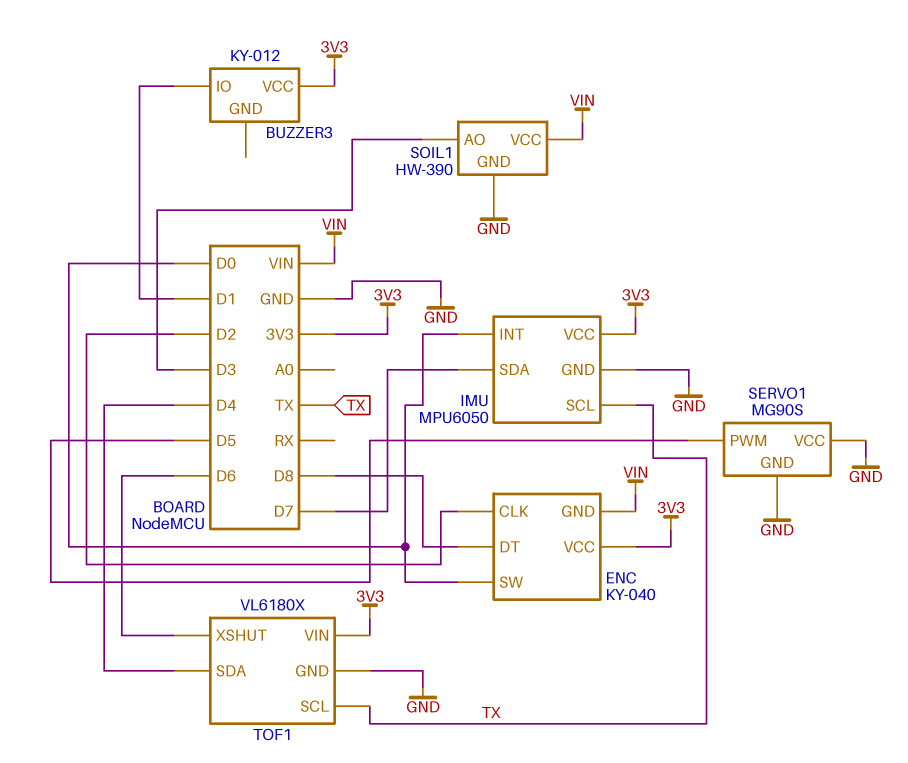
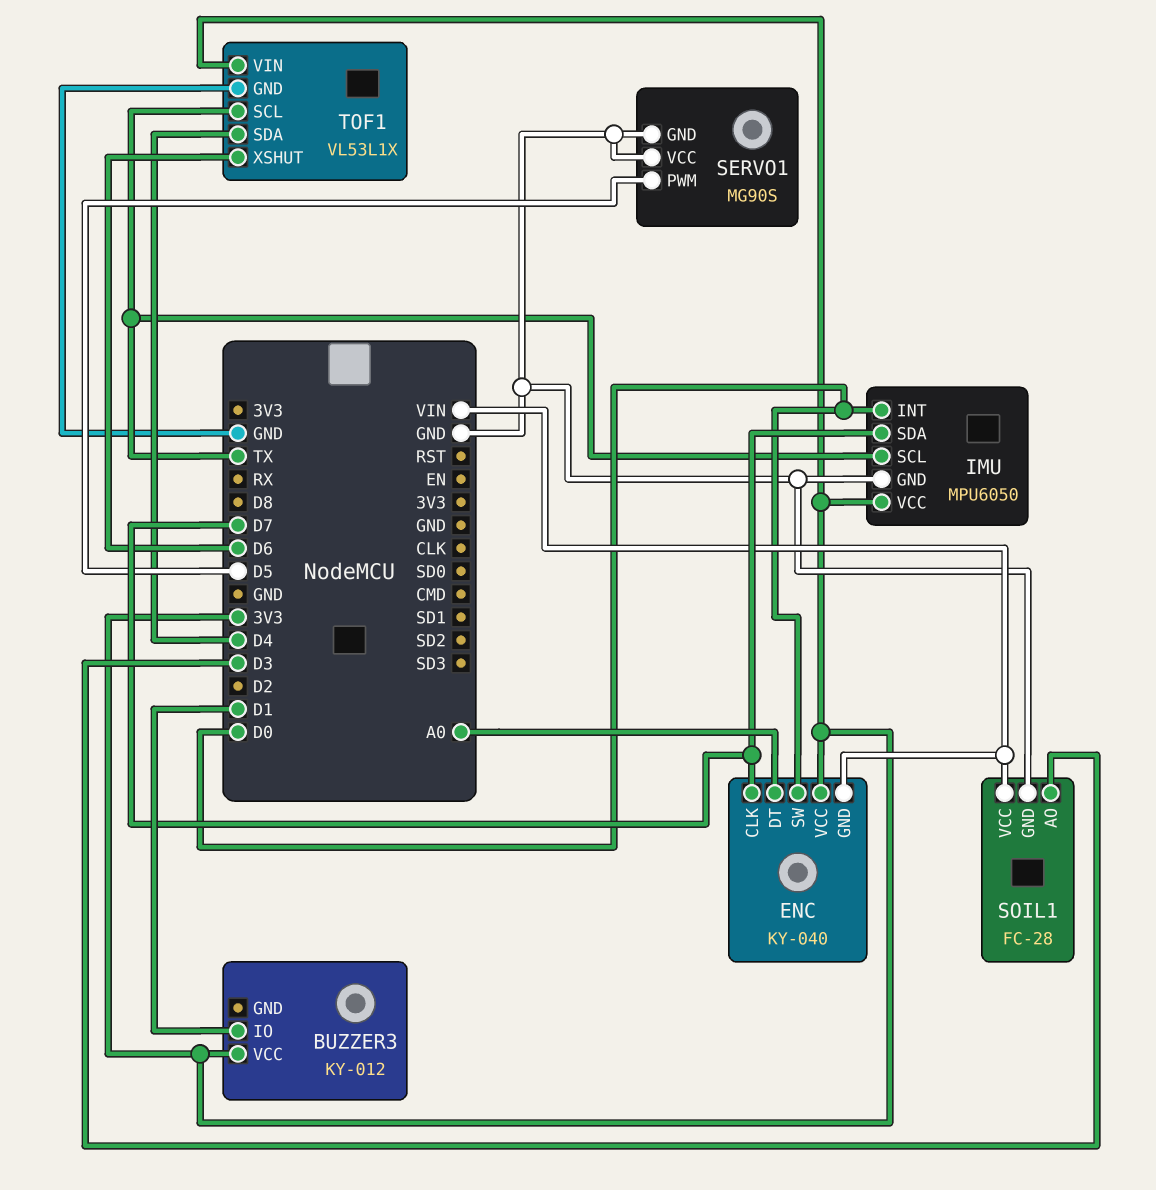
ENC pin CLK: D2 -> D7
ENC pin DT: D8 -> A0
SOIL1: HW-390 -> FC-28
TOF1: VL6180X -> VL53L1X

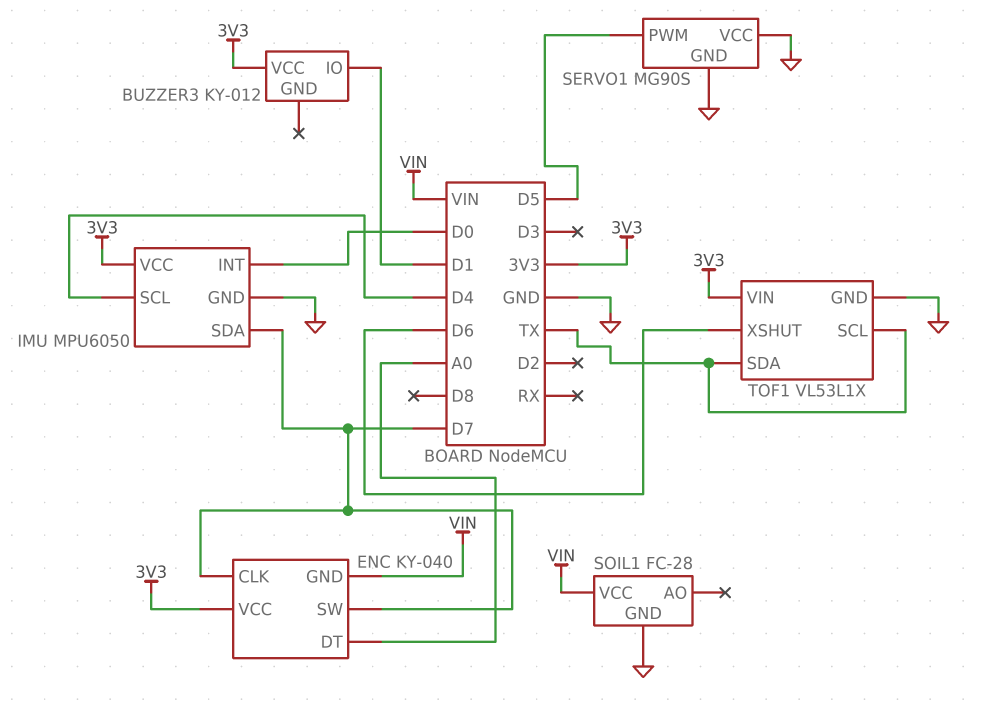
ENC pin SW: D0 -> D7
IMU pin SCL: TX -> D4
SOIL1 pin AO: D3 -> none
TOF1 pin SDA: D4 -> TX

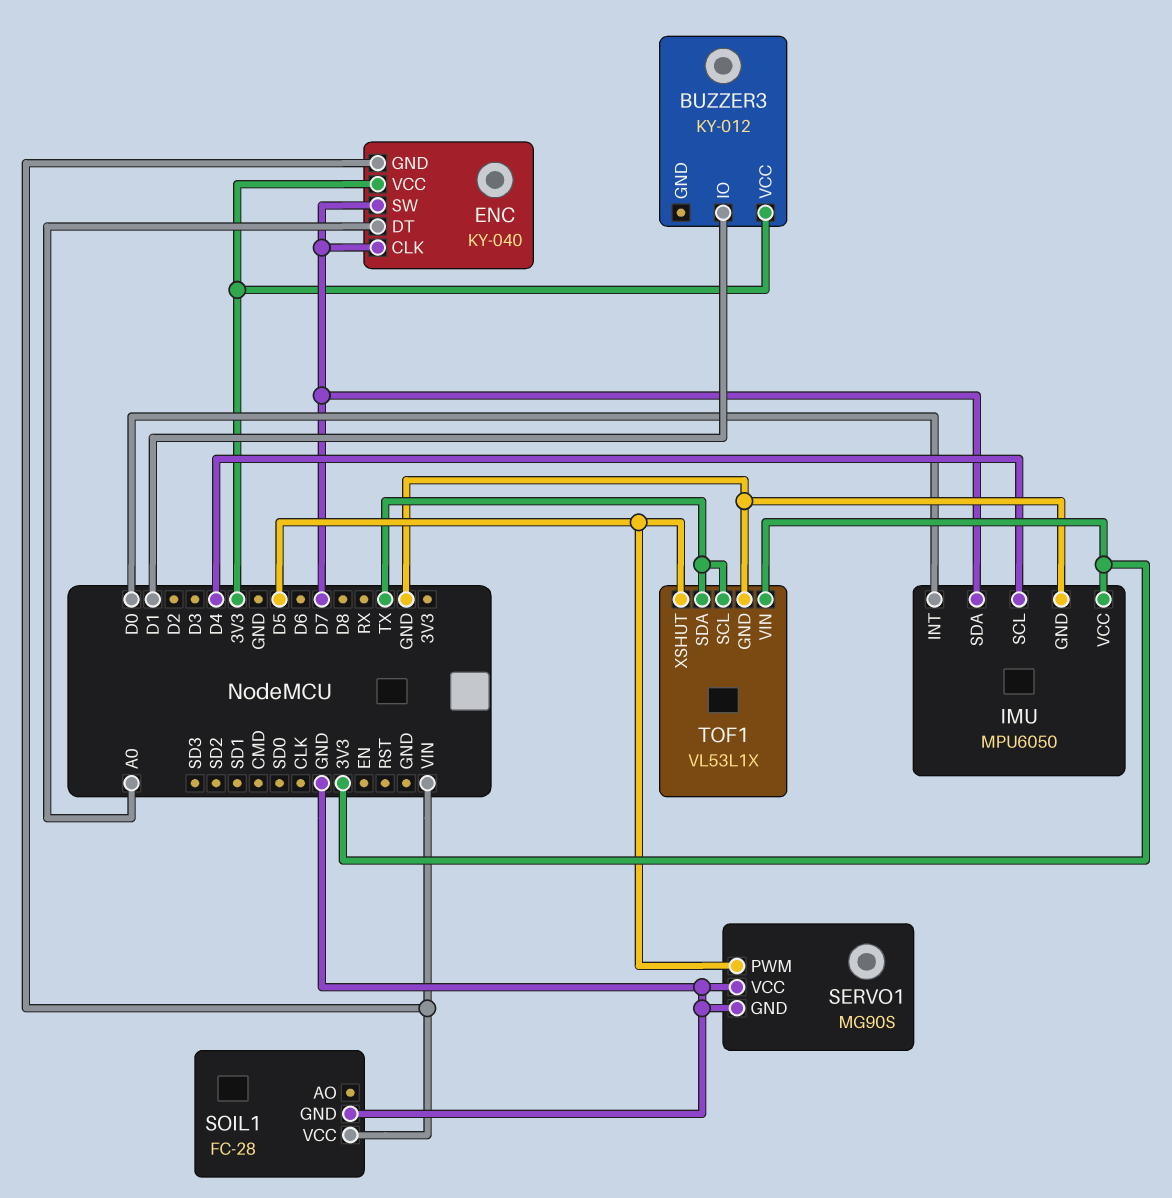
TOF1 pin XSHUT: D6 -> D5

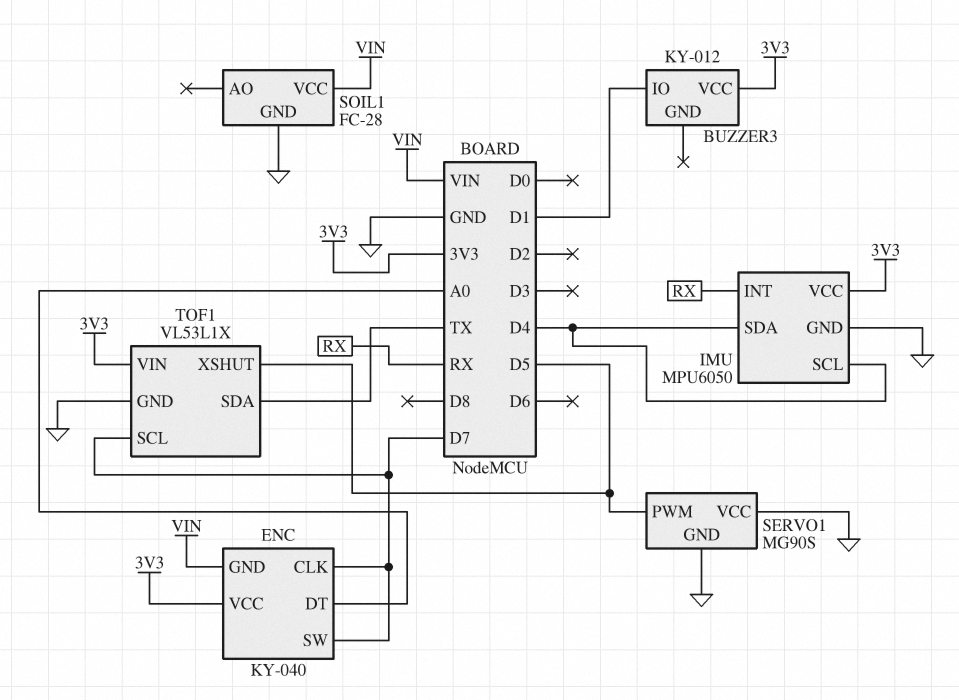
IMU pin INT: D0 -> RX
IMU pin SDA: D7 -> D4
TOF1 pin SCL: TX -> D7

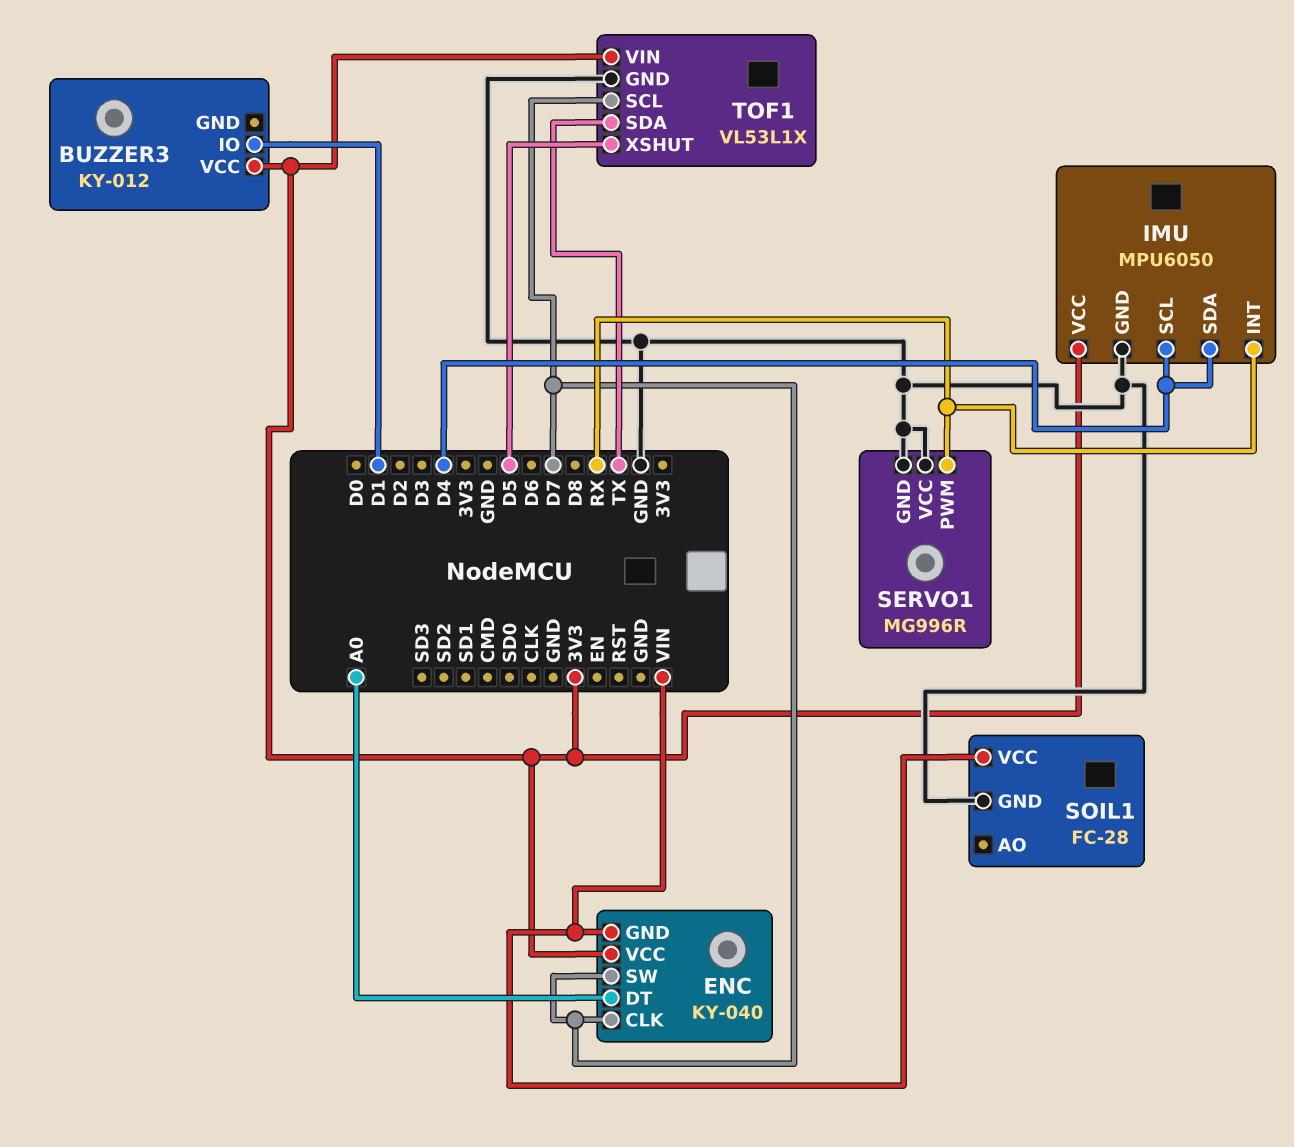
SERVO1: MG90S -> MG996R
SERVO1 pin PWM: D5 -> RX

